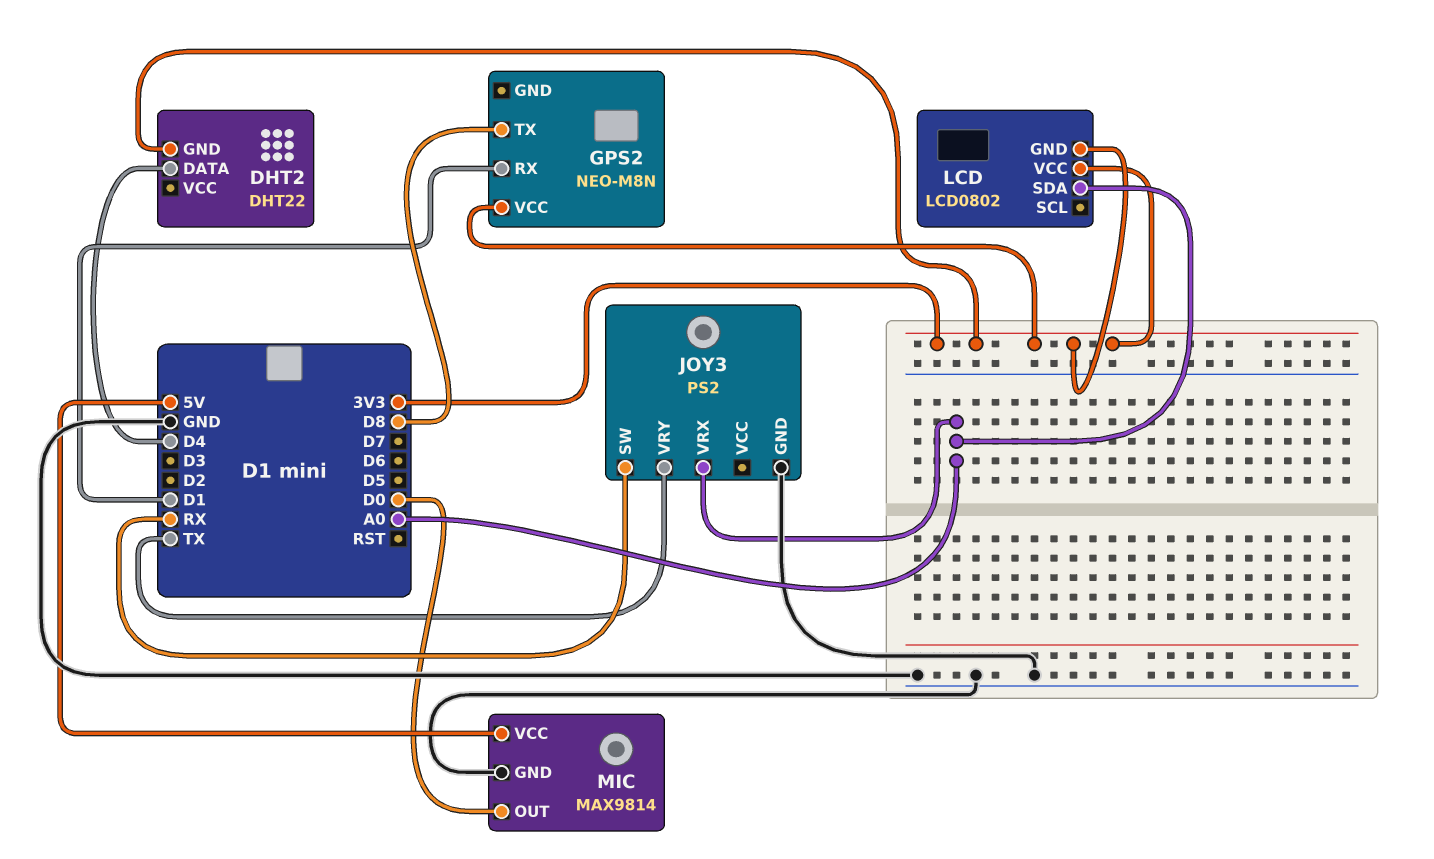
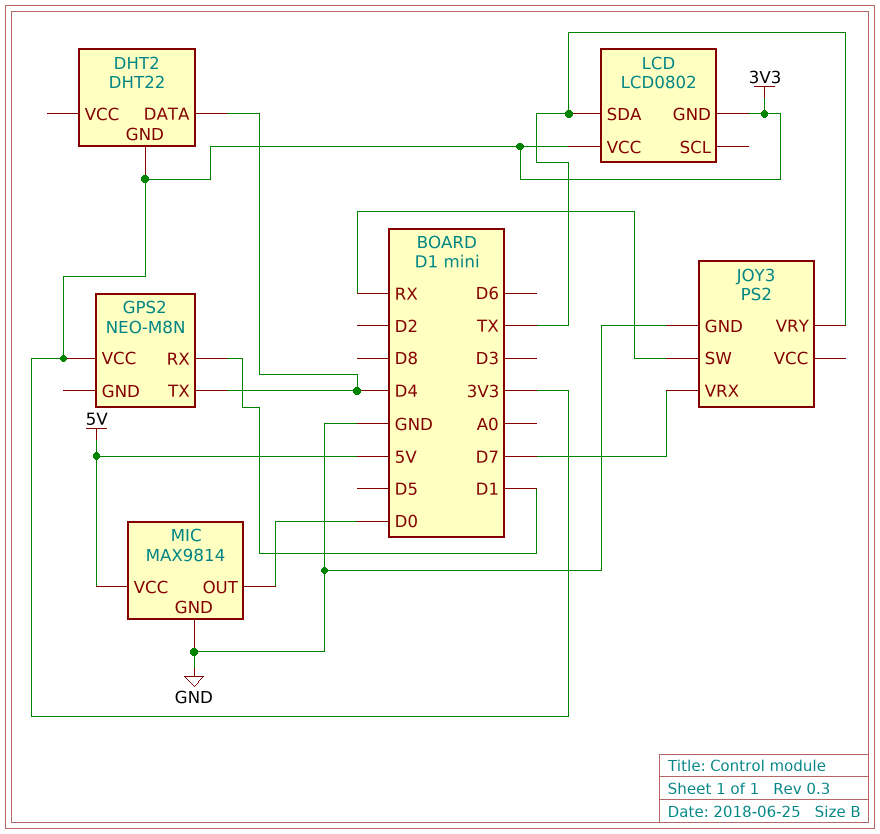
GPS2 pin TX: D8 -> D4
JOY3 pin VRX: A0 -> D7
LCD pin SDA: A0 -> TX

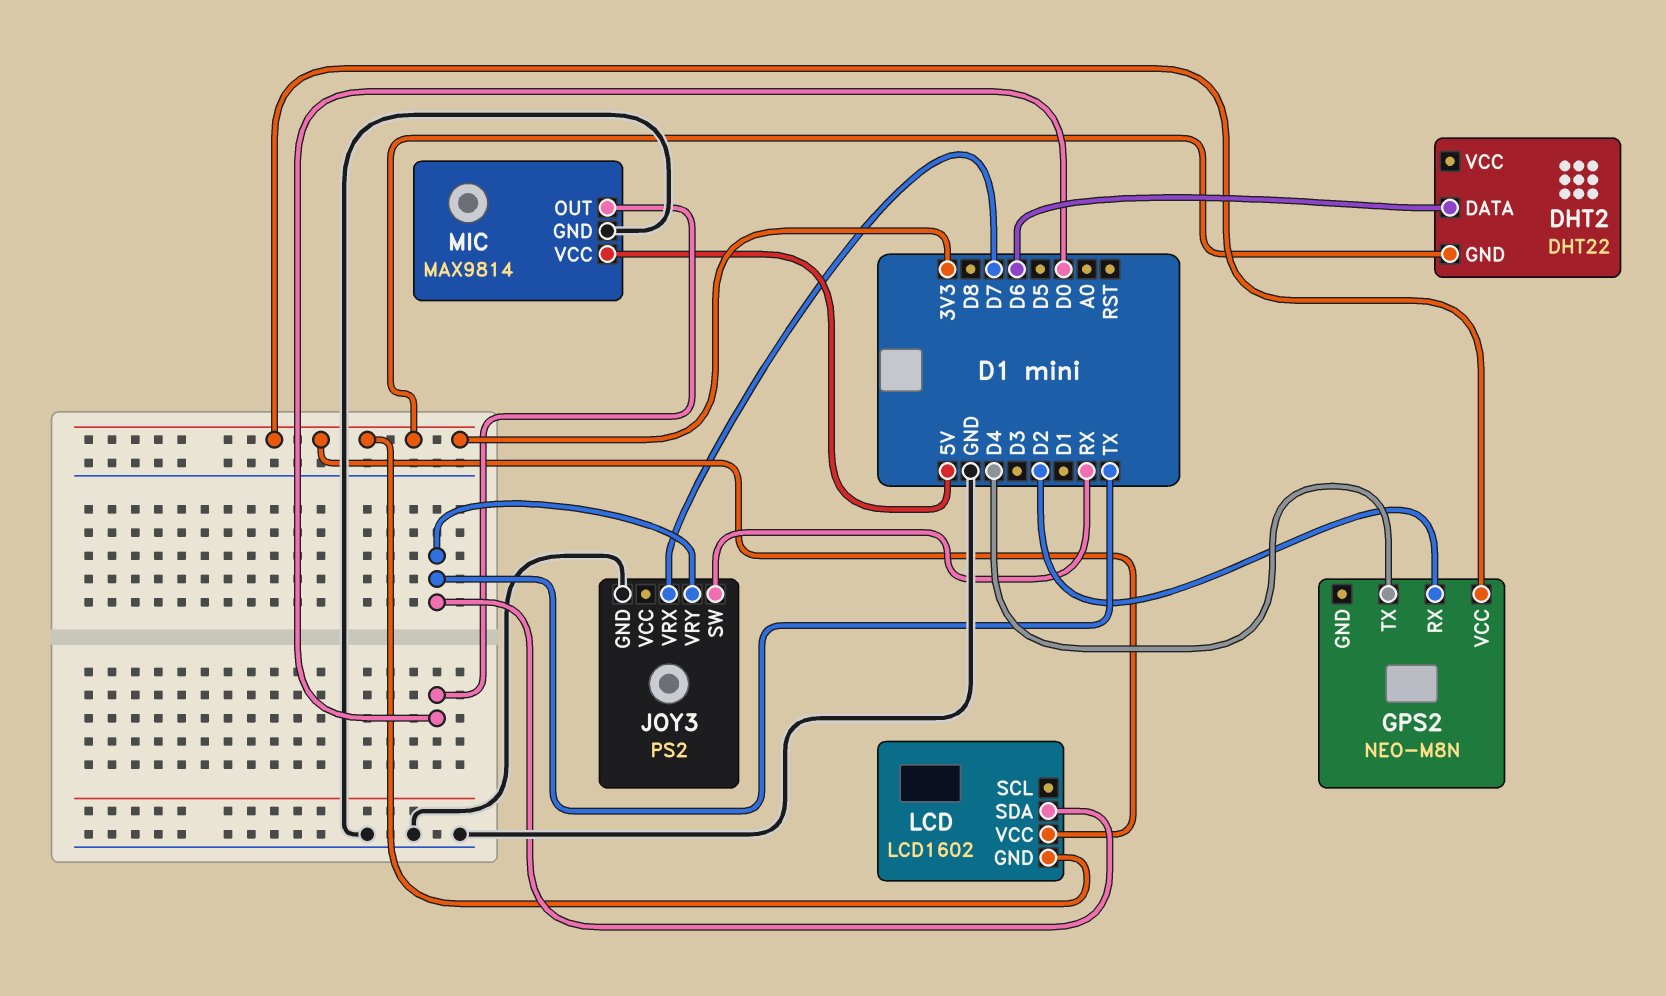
DHT2 pin DATA: D4 -> D6
GPS2 pin RX: D1 -> D2
LCD: LCD0802 -> LCD1602

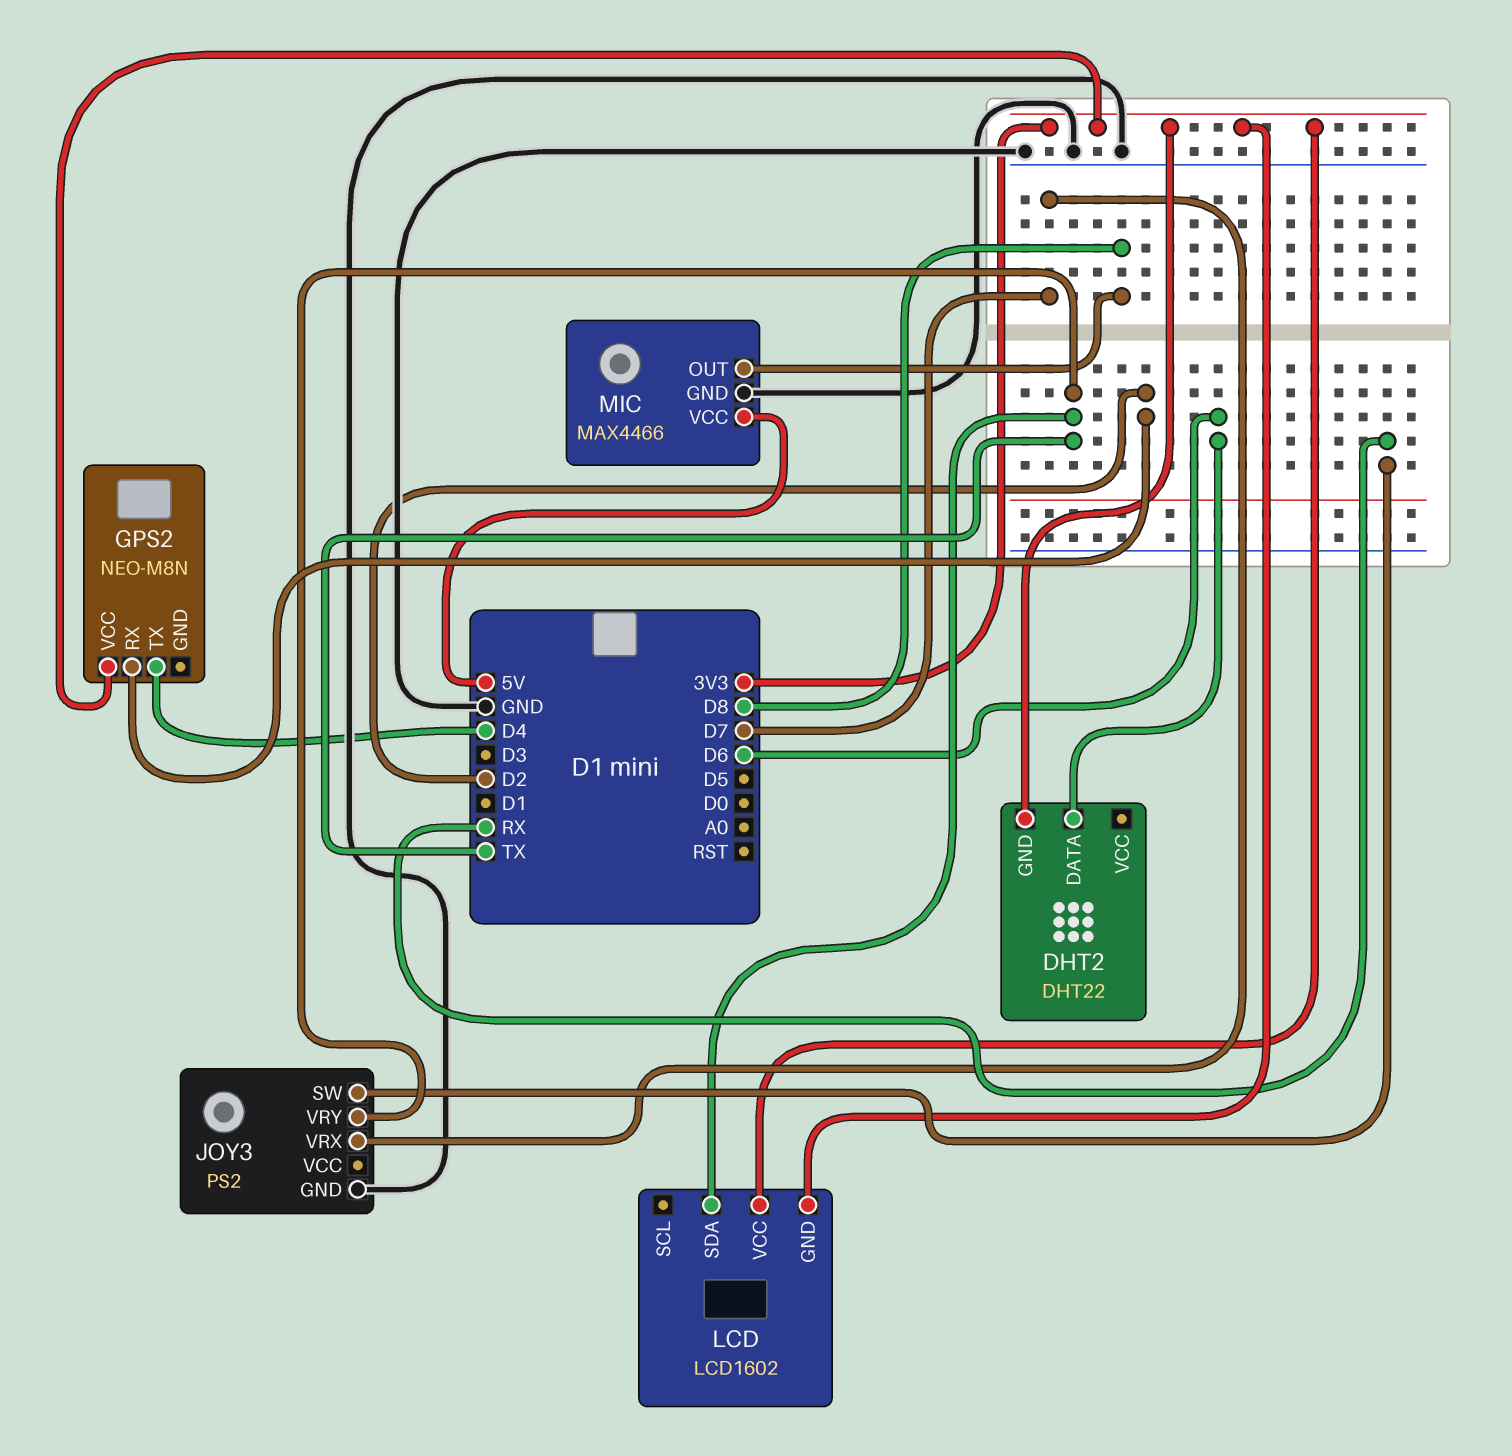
MIC: MAX9814 -> MAX4466
MIC pin OUT: D0 -> D8

